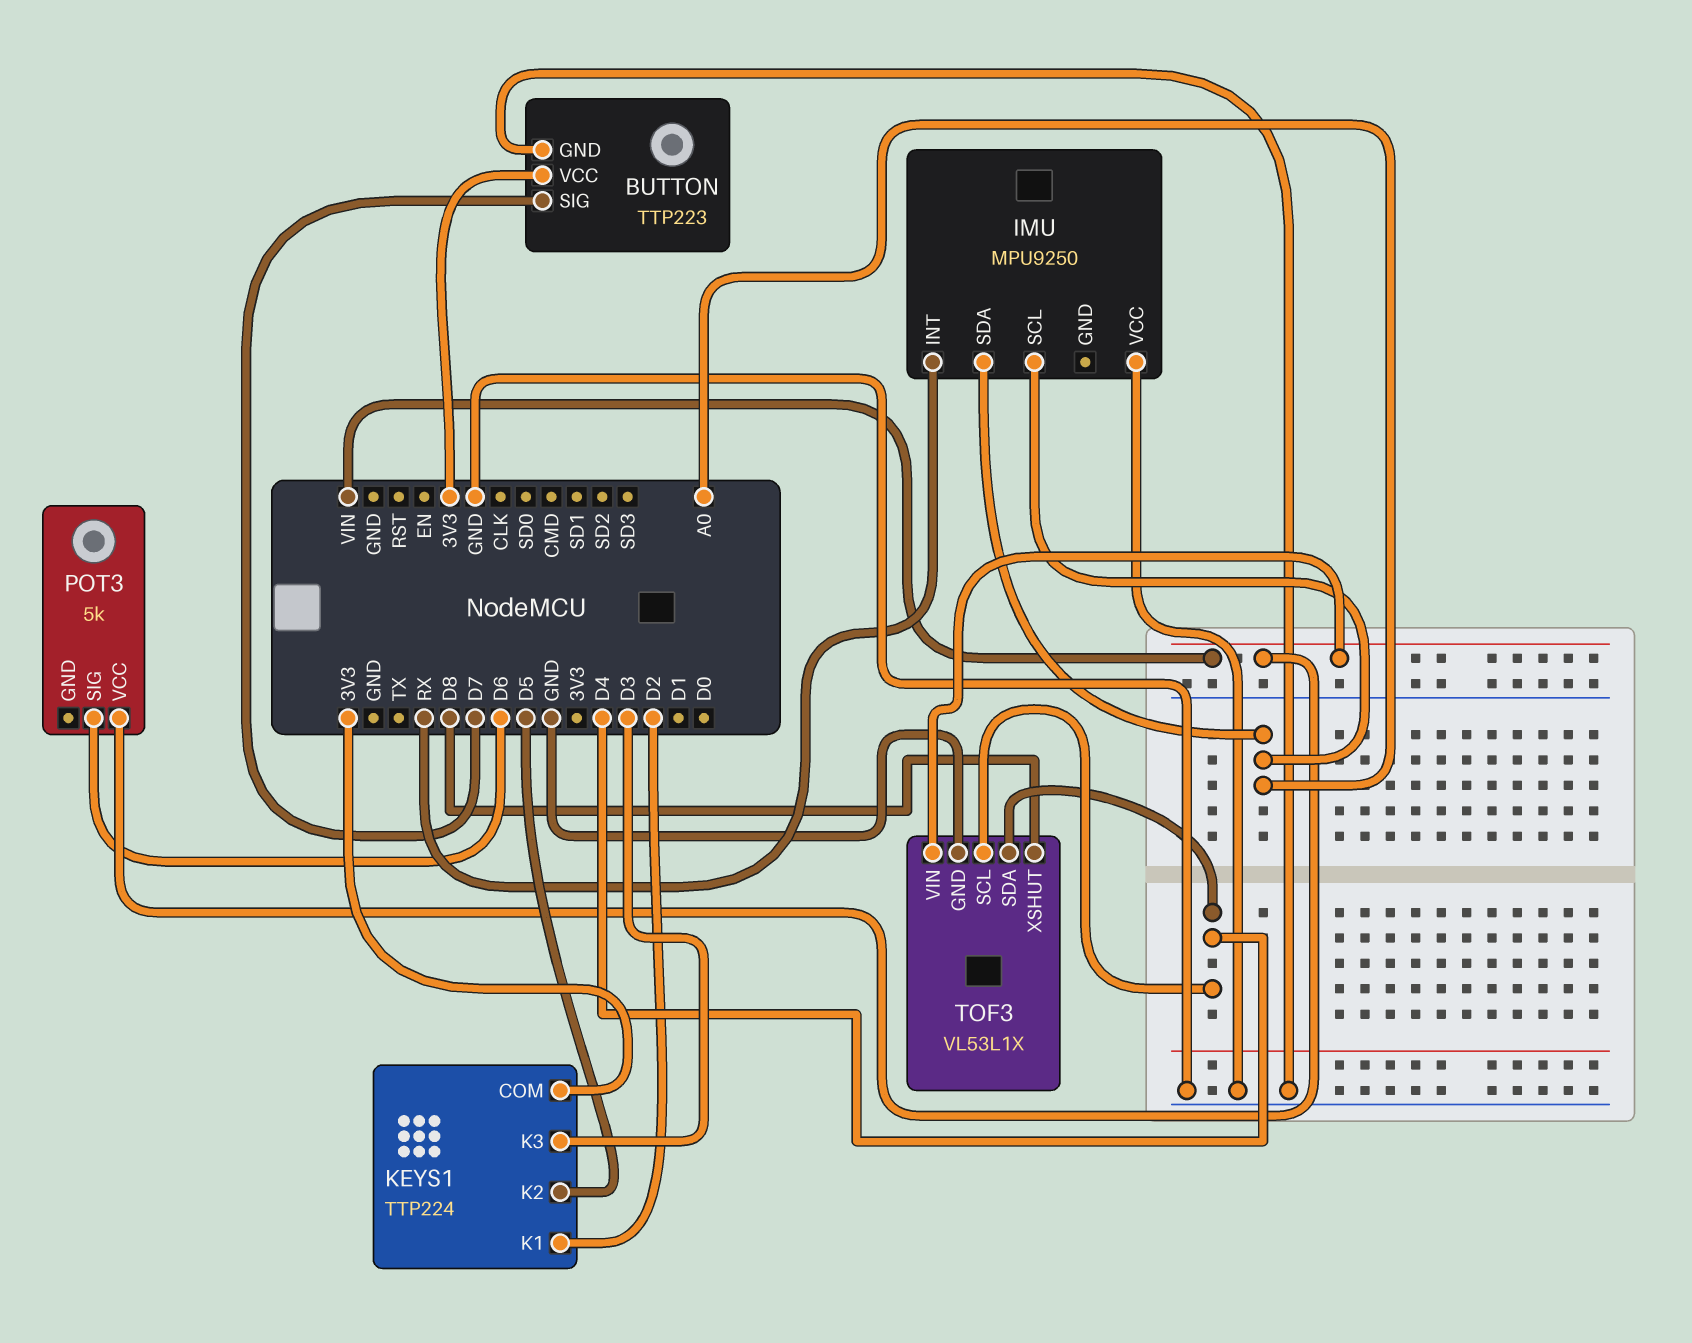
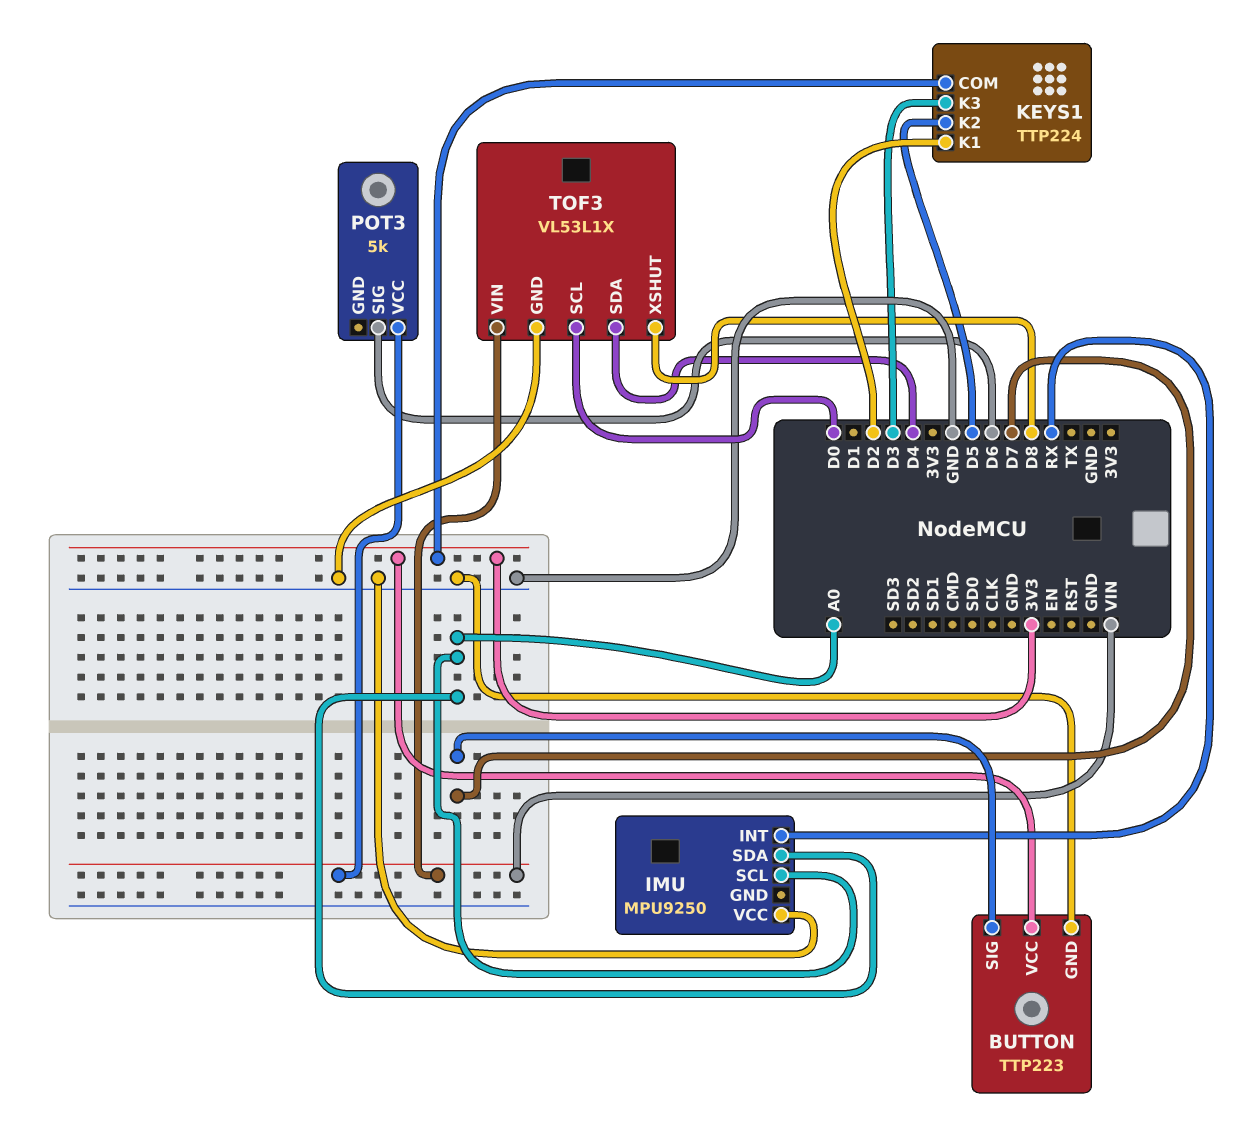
TOF3 pin SCL: D4 -> D0

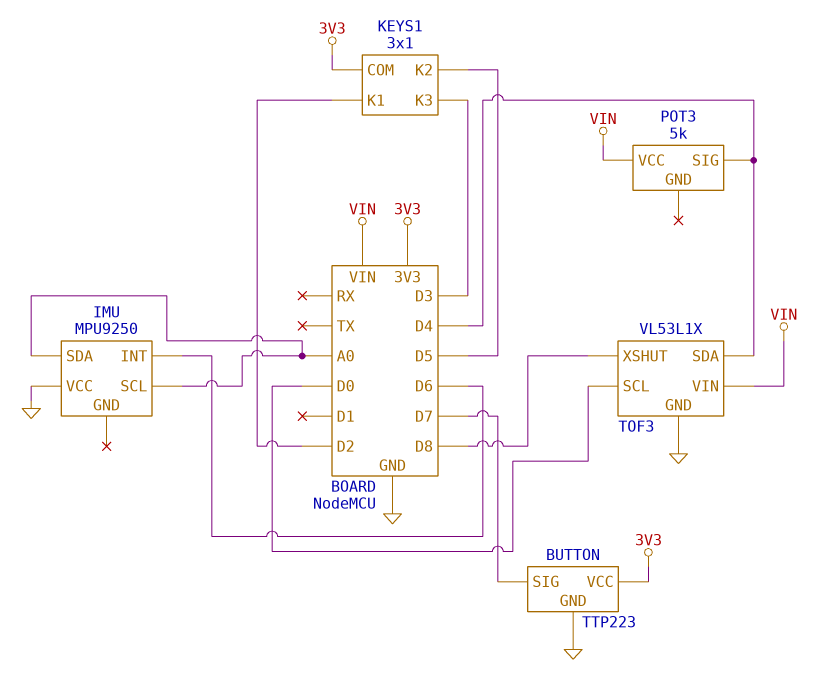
IMU pin INT: RX -> D6
KEYS1: TTP224 -> 3x1
POT3 pin SIG: D6 -> D4

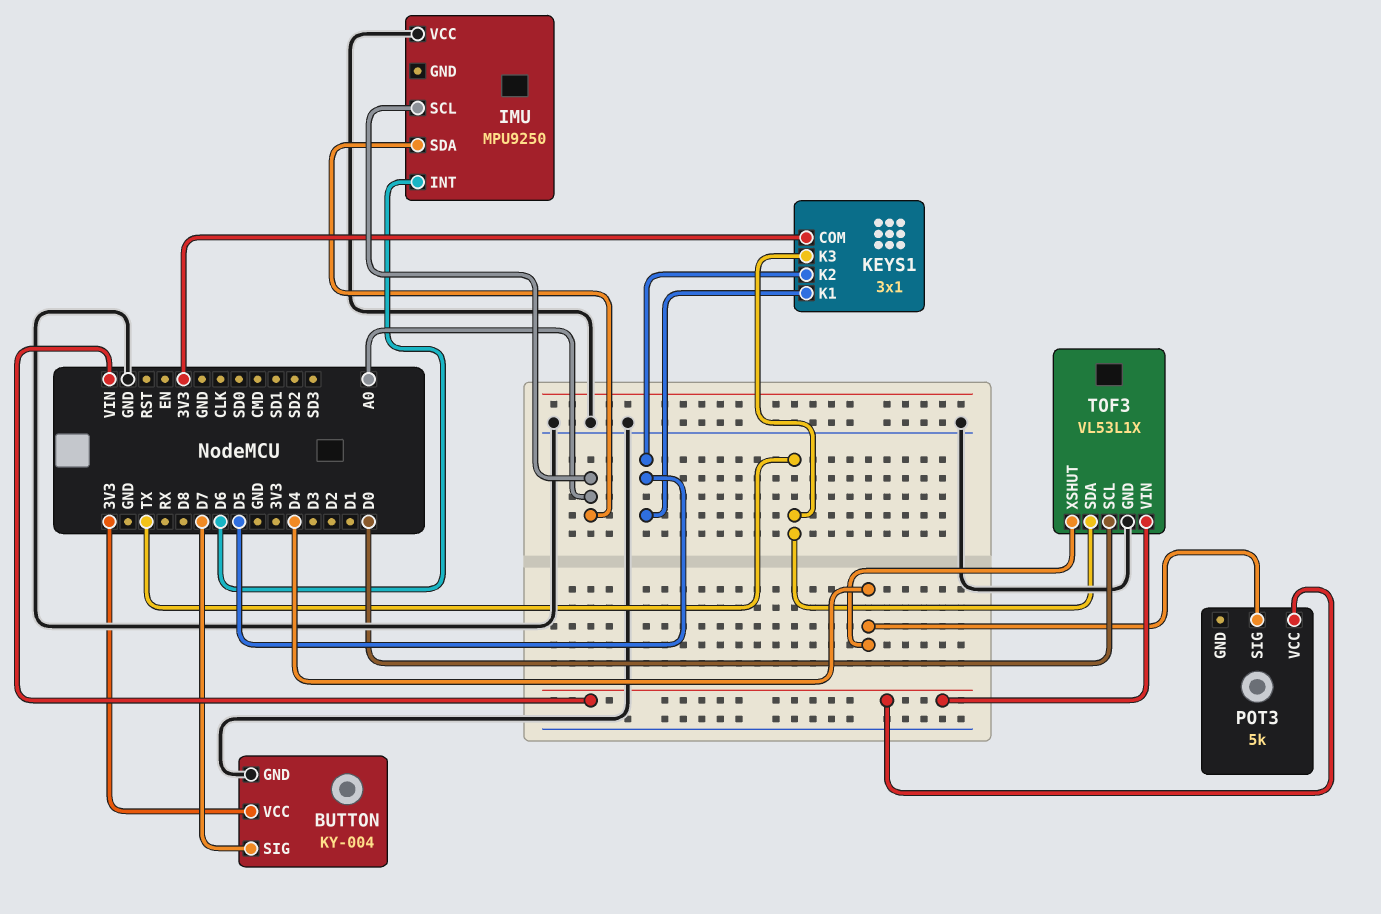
BUTTON: TTP223 -> KY-004
KEYS1 pin K1: D2 -> D5
KEYS1 pin K3: D3 -> TX
TOF3 pin SDA: D4 -> TX
TOF3 pin XSHUT: D8 -> D4

